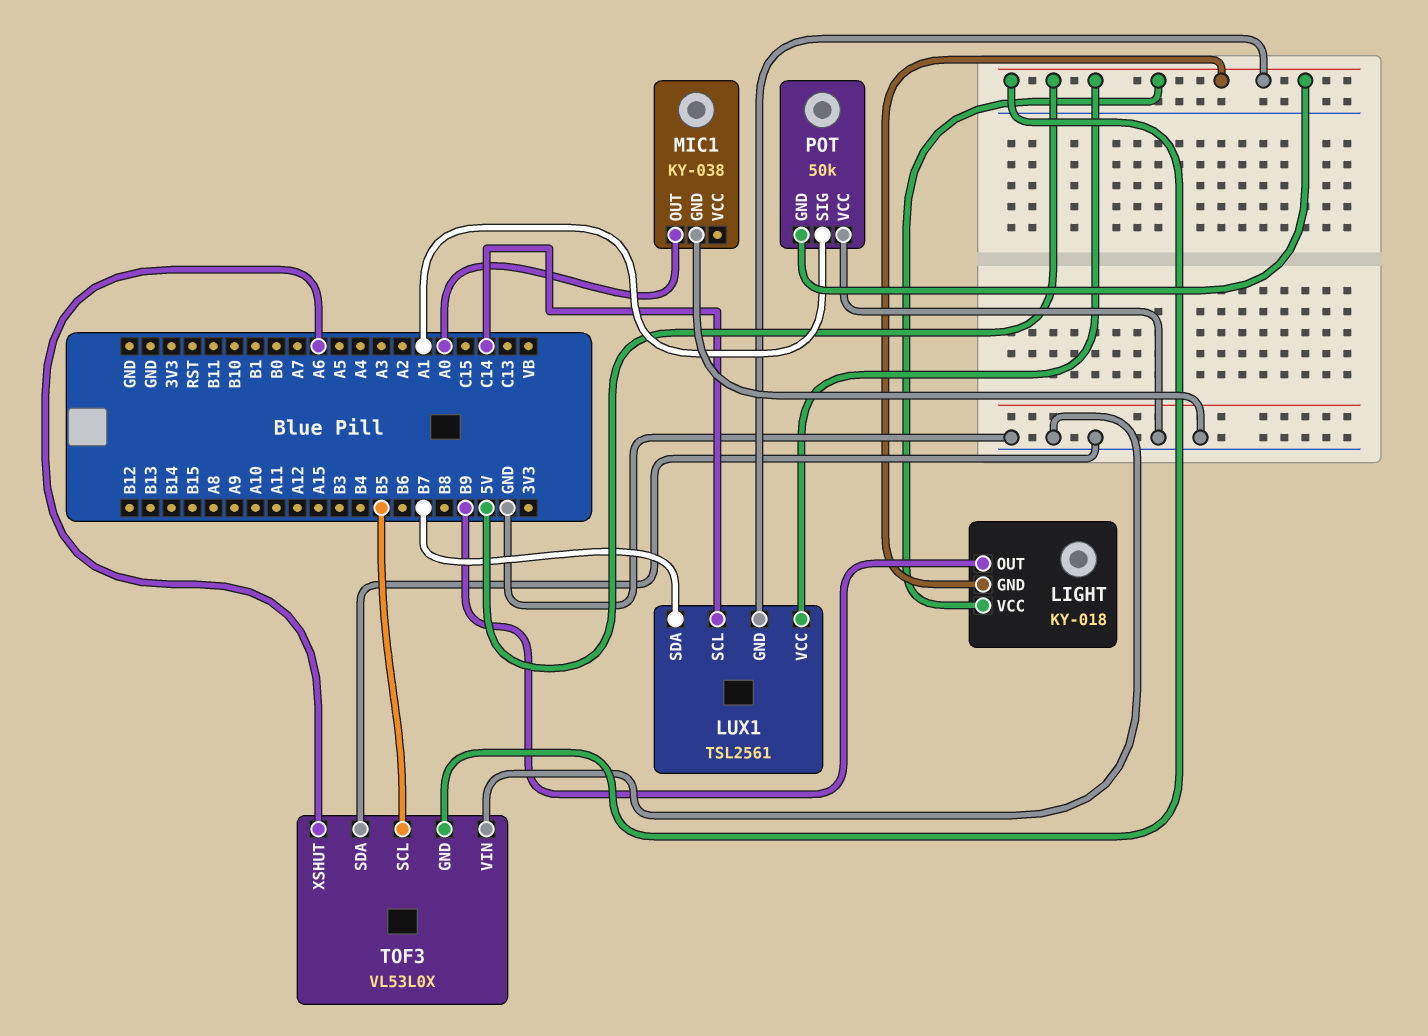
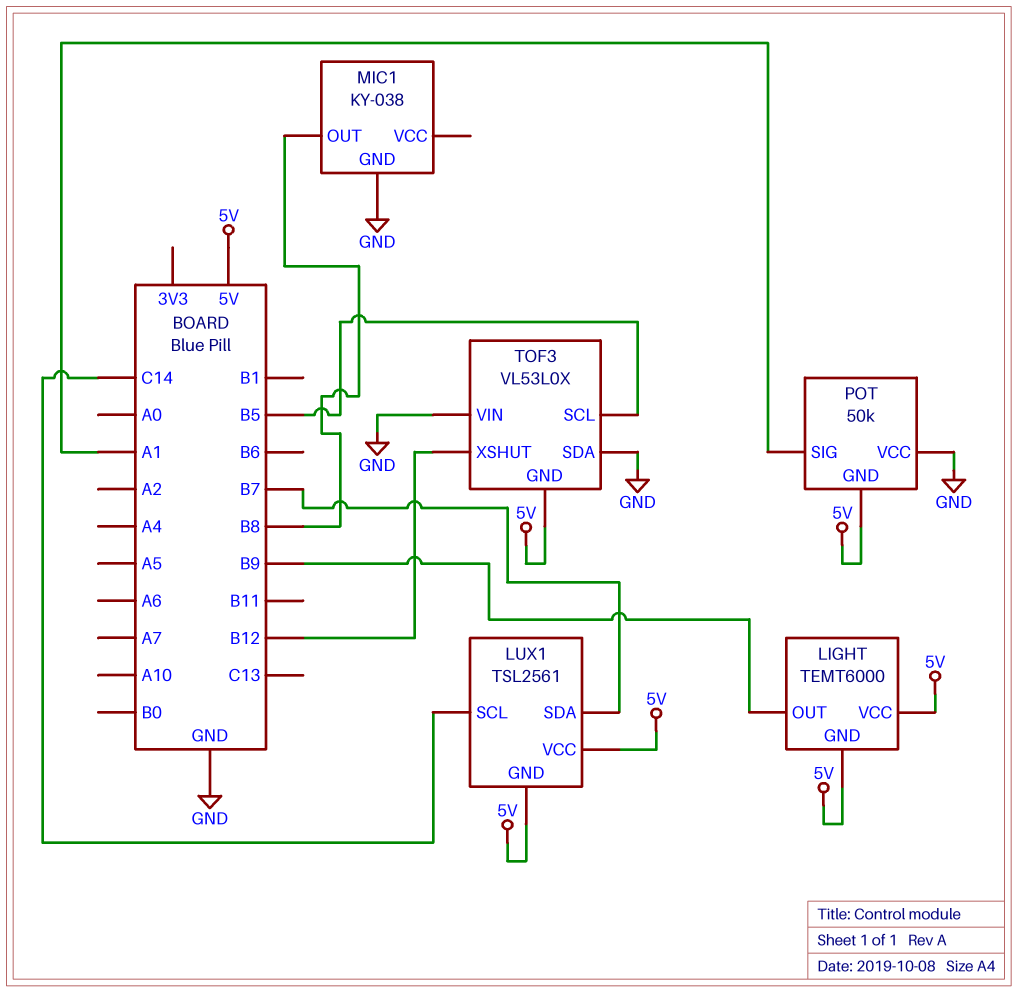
LIGHT: KY-018 -> TEMT6000
MIC1 pin OUT: A0 -> B8
TOF3 pin XSHUT: A6 -> B12

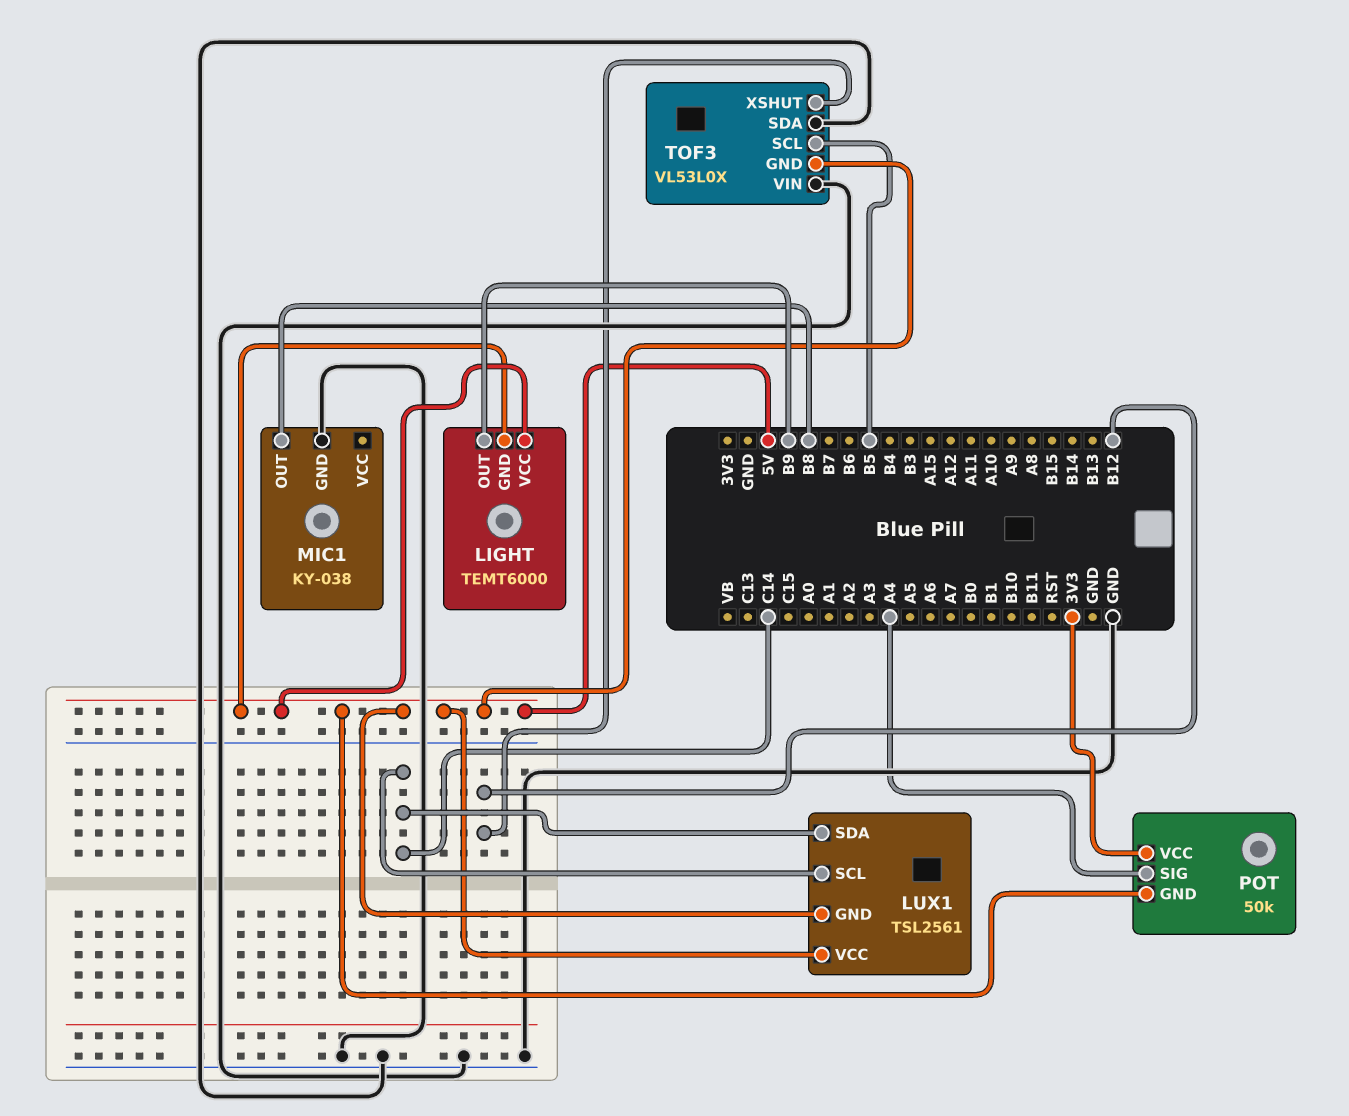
LUX1 pin SDA: B7 -> C14
POT pin SIG: A1 -> A4
POT pin VCC: GND -> 3V3

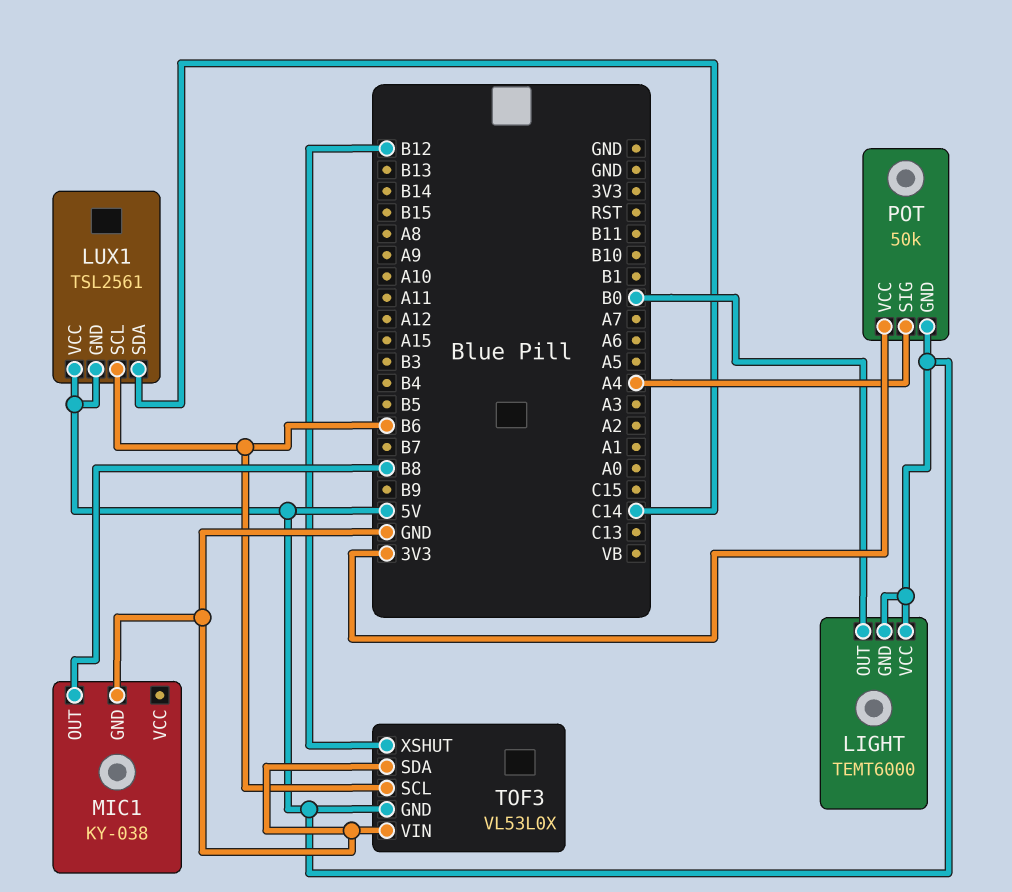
LIGHT pin OUT: B9 -> B0
LUX1 pin SCL: C14 -> B6
TOF3 pin SCL: B5 -> B6

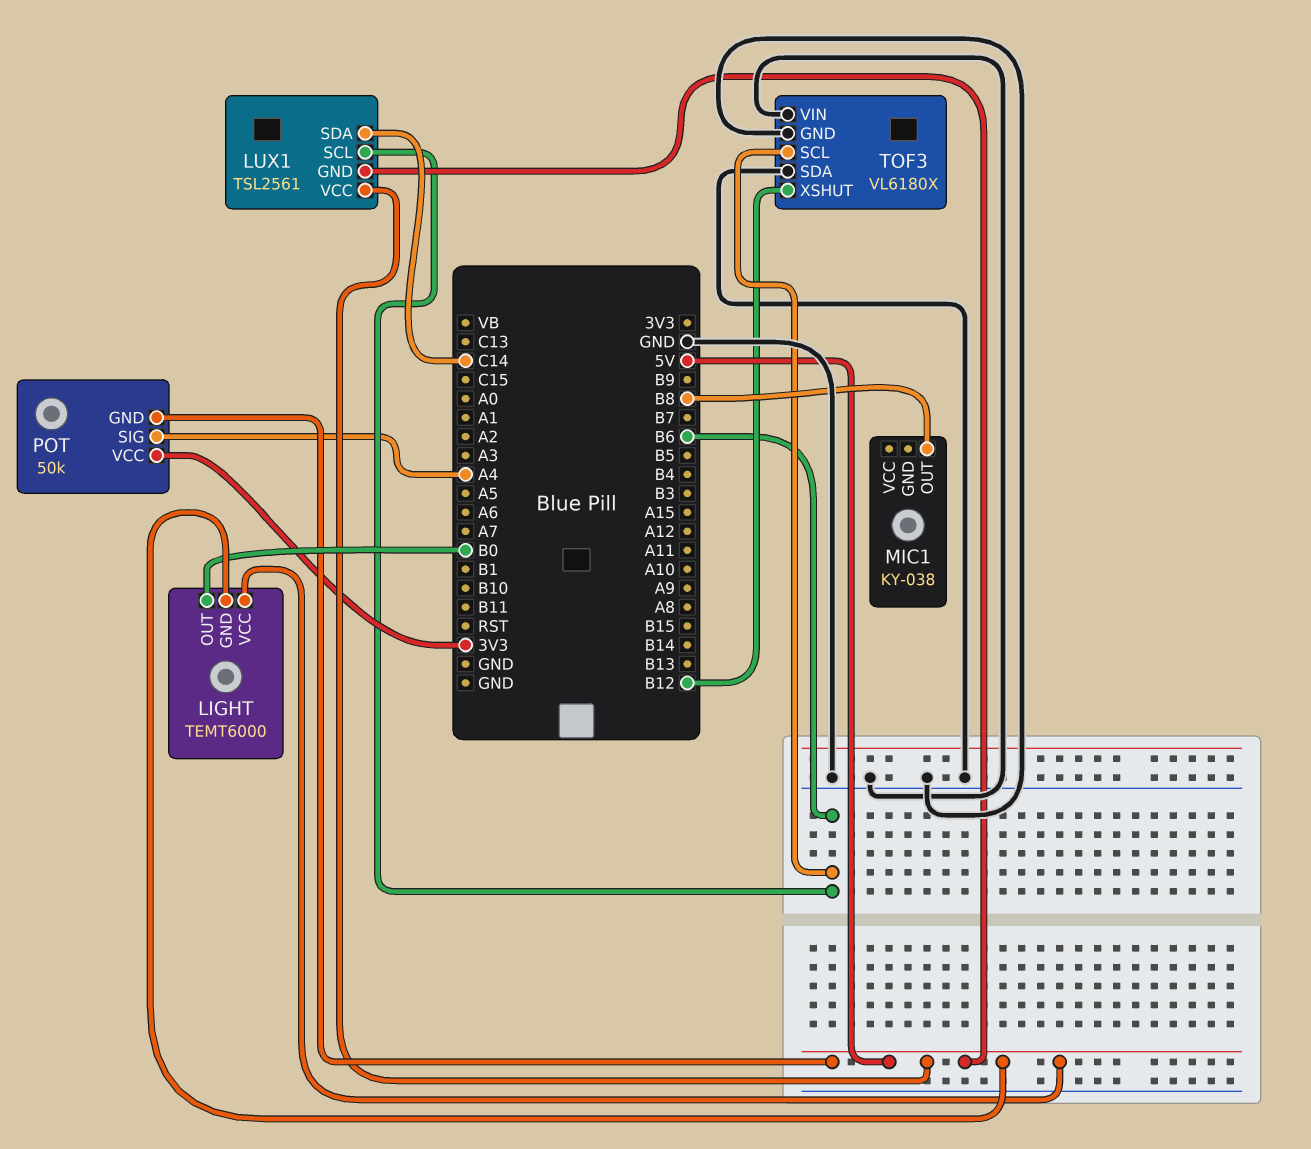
MIC1 pin GND: GND -> none
TOF3: VL53L0X -> VL6180X
TOF3 pin GND: 5V -> GND

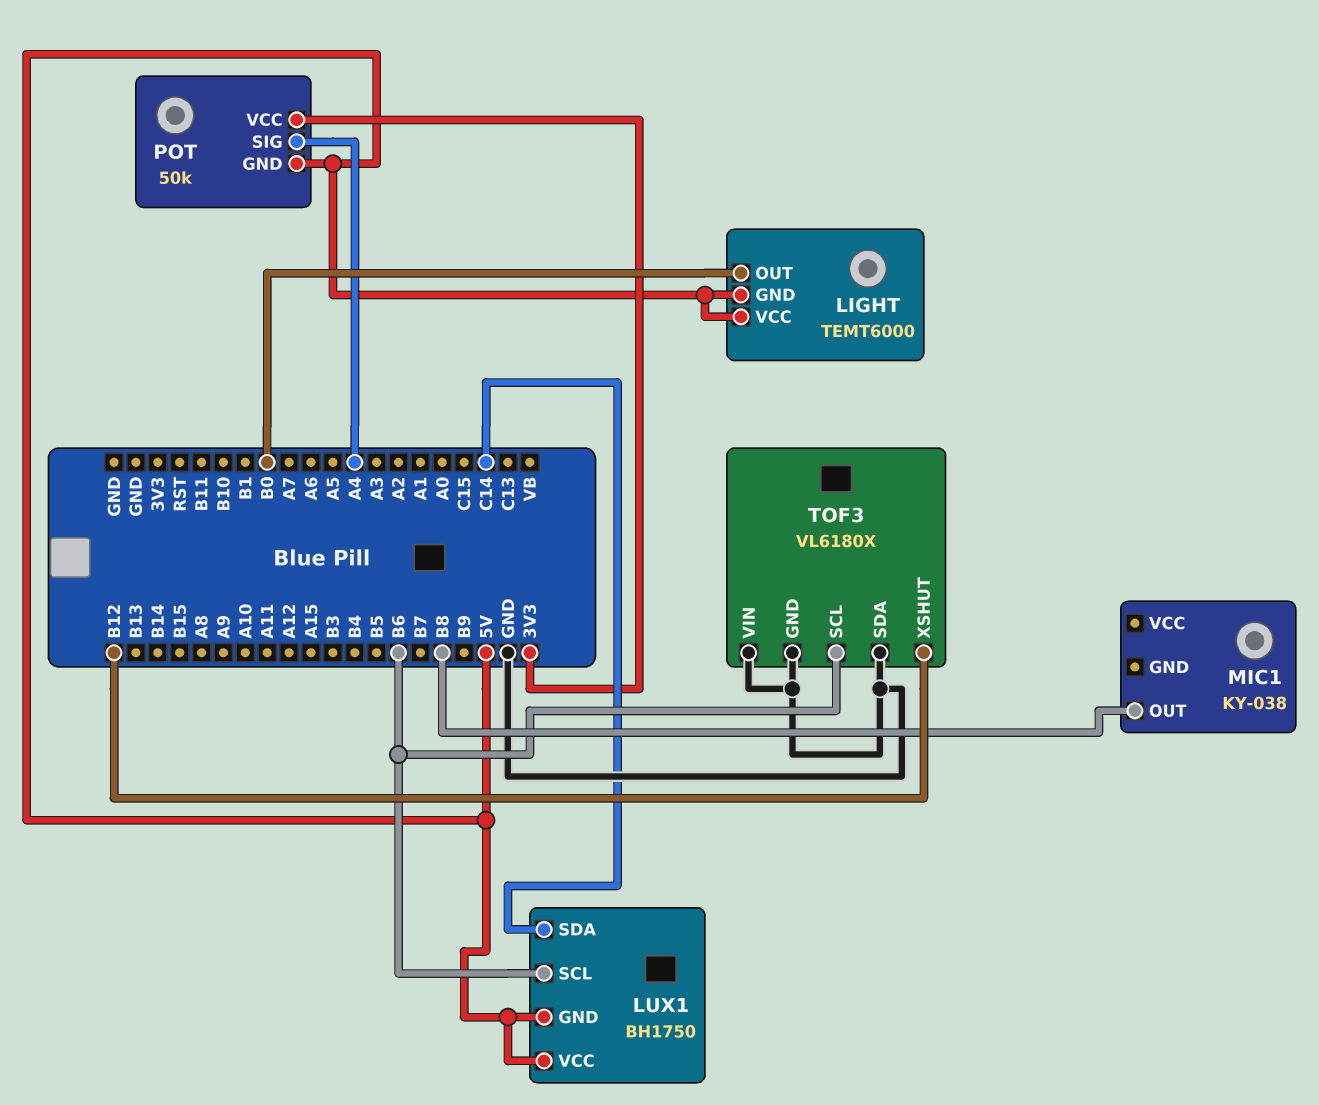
LUX1: TSL2561 -> BH1750

